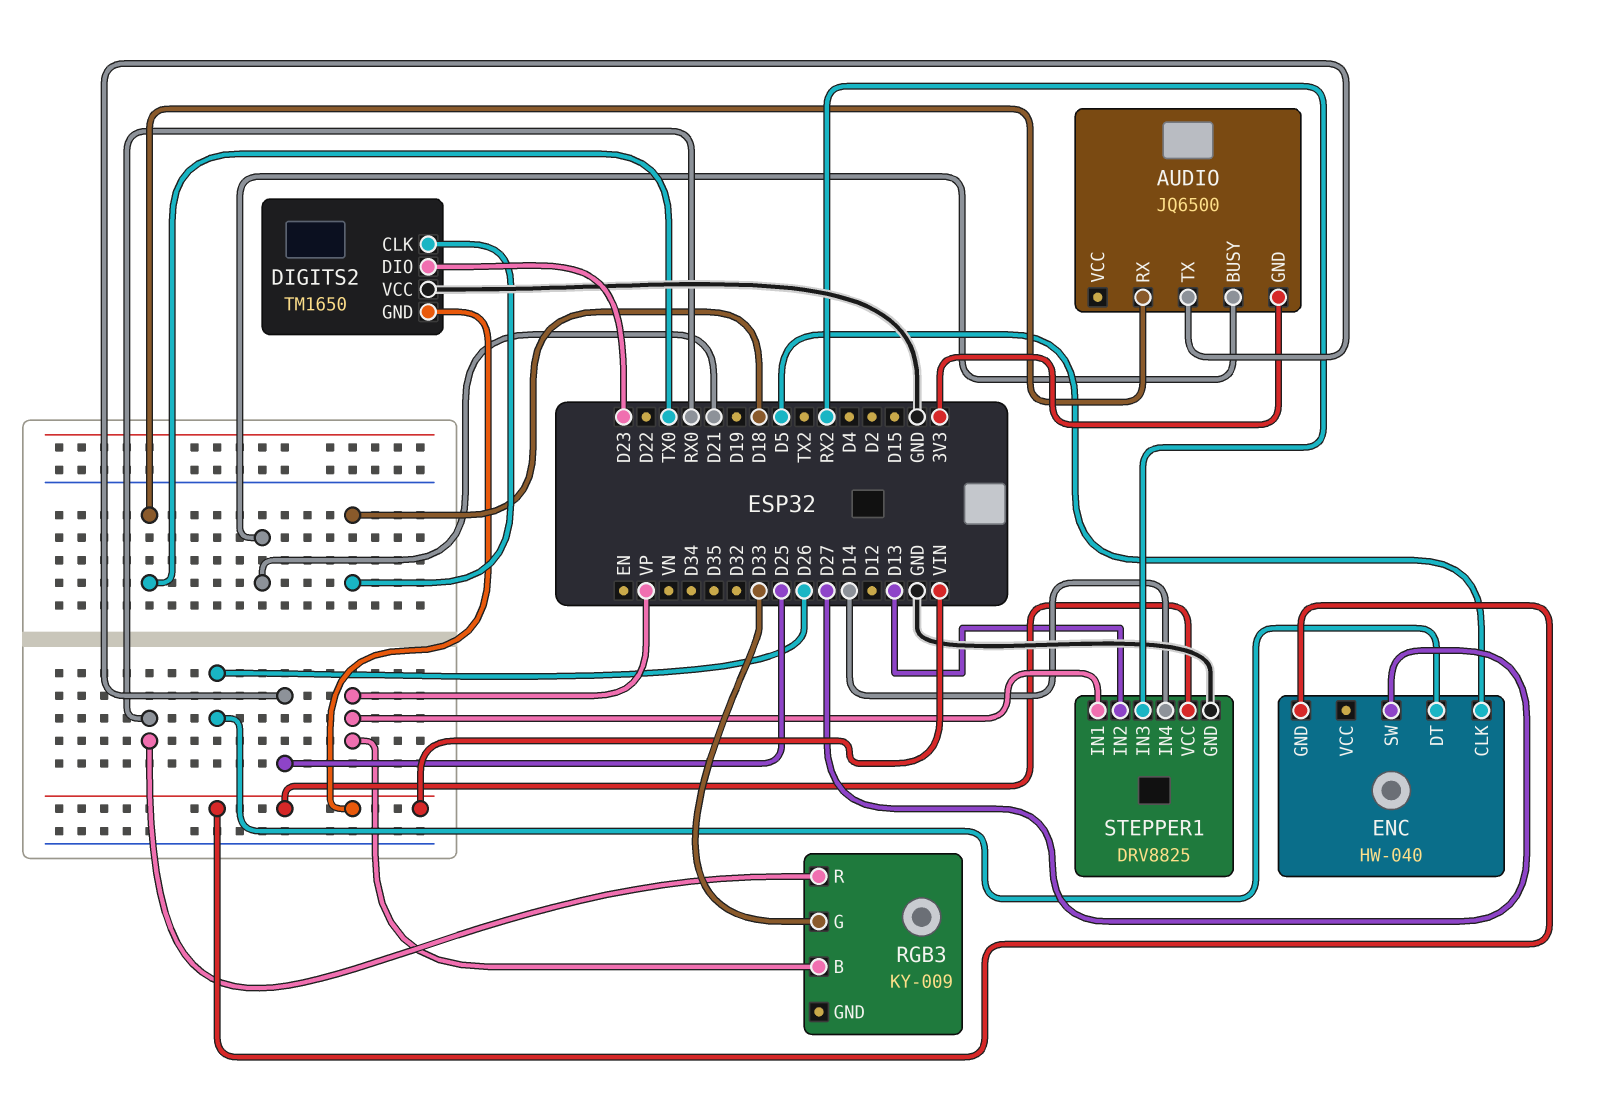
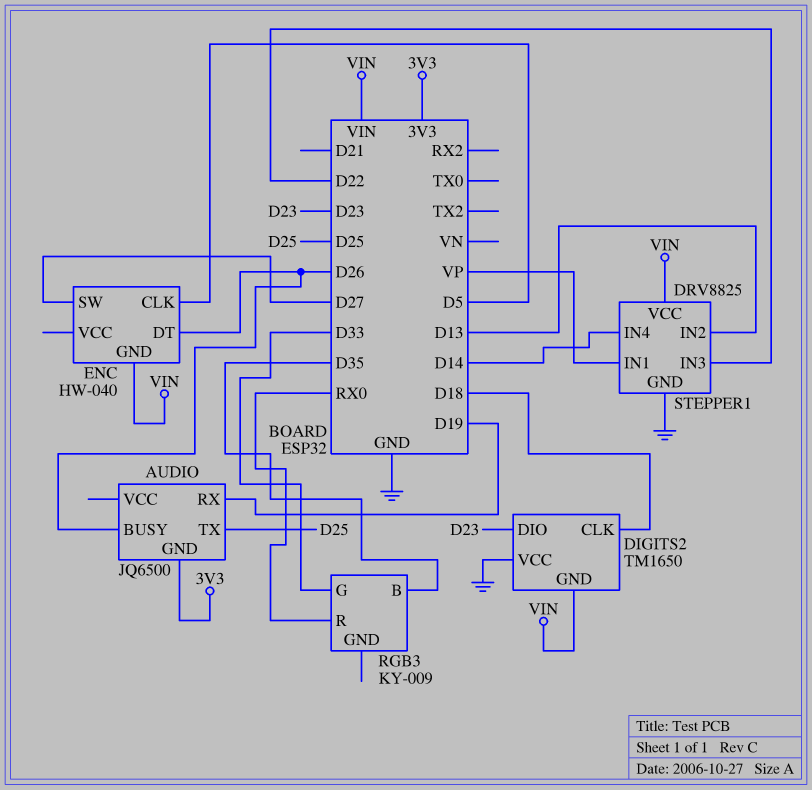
AUDIO pin BUSY: D21 -> D26
AUDIO pin RX: TX0 -> D19
RGB3 pin B: VP -> D35
STEPPER1 pin IN3: RX2 -> D22

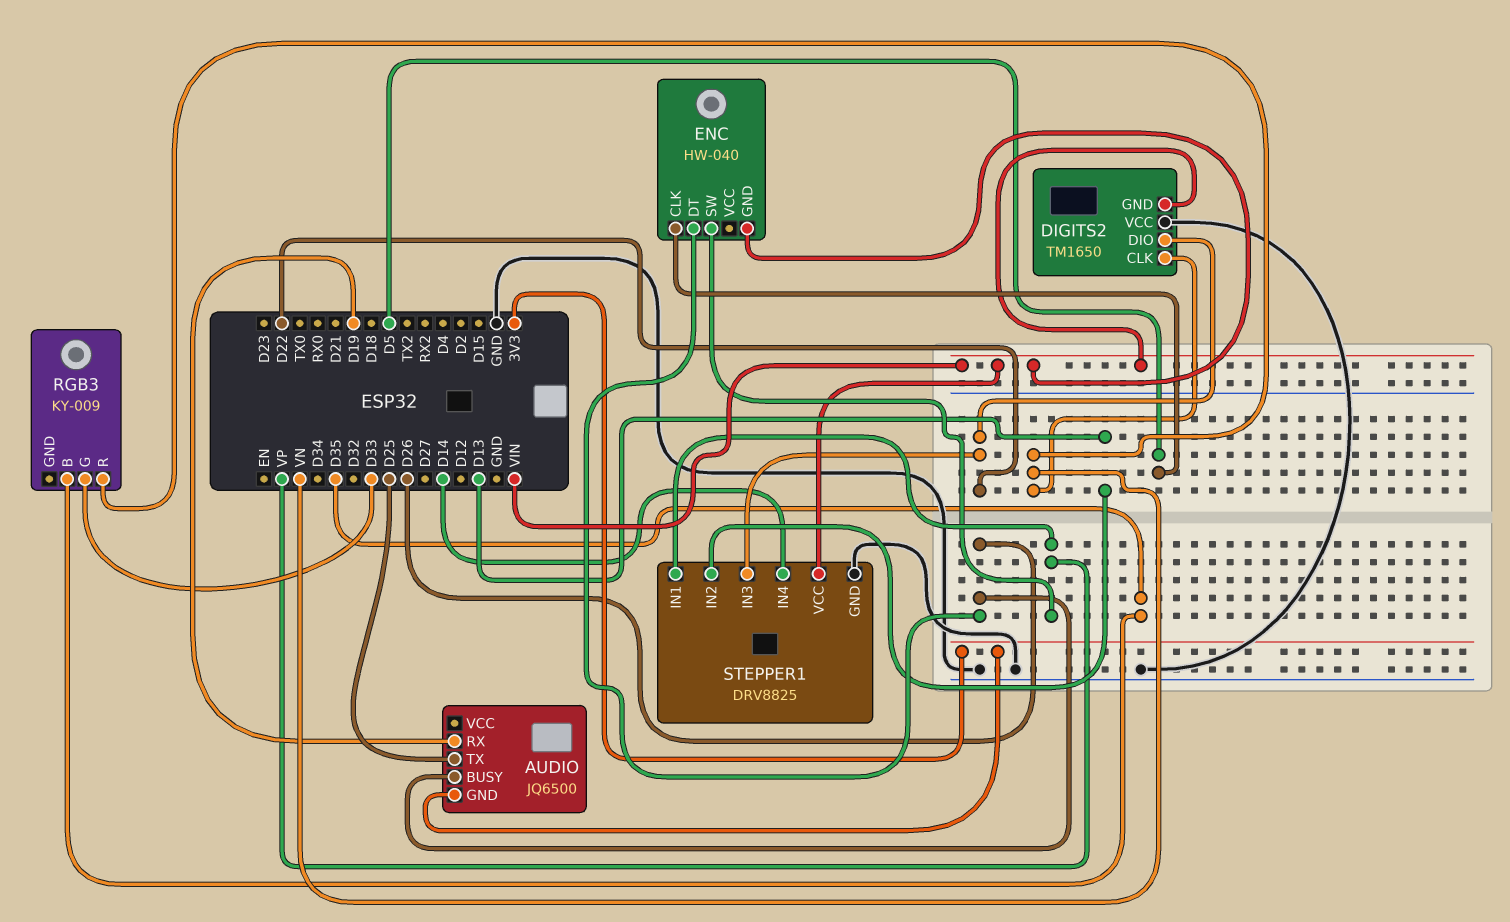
DIGITS2 pin CLK: D18 -> VN
DIGITS2 pin DIO: D23 -> D22
ENC pin SW: D27 -> VP
RGB3 pin R: RX0 -> VN

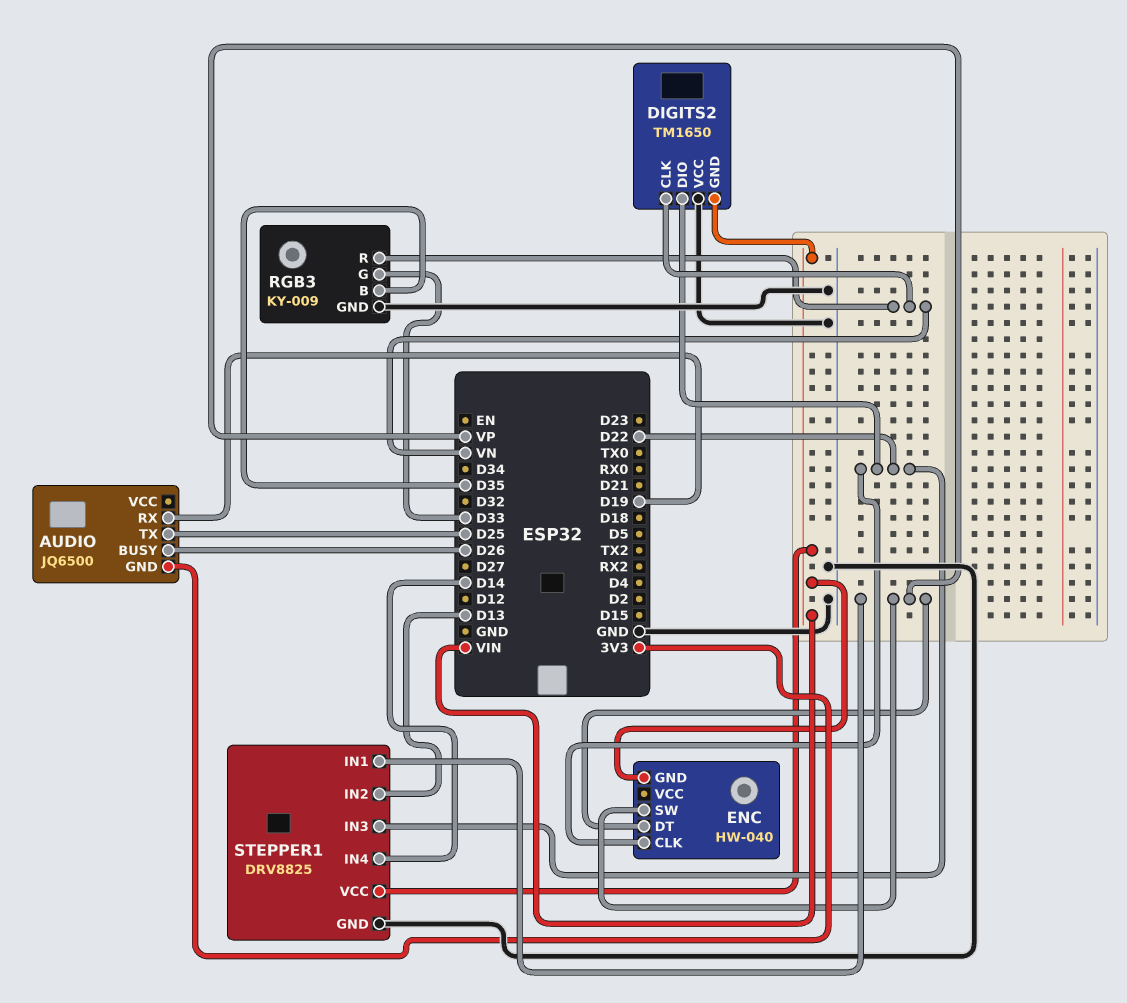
ENC pin CLK: D5 -> D22
ENC pin DT: D26 -> VP
RGB3 pin GND: none -> GND

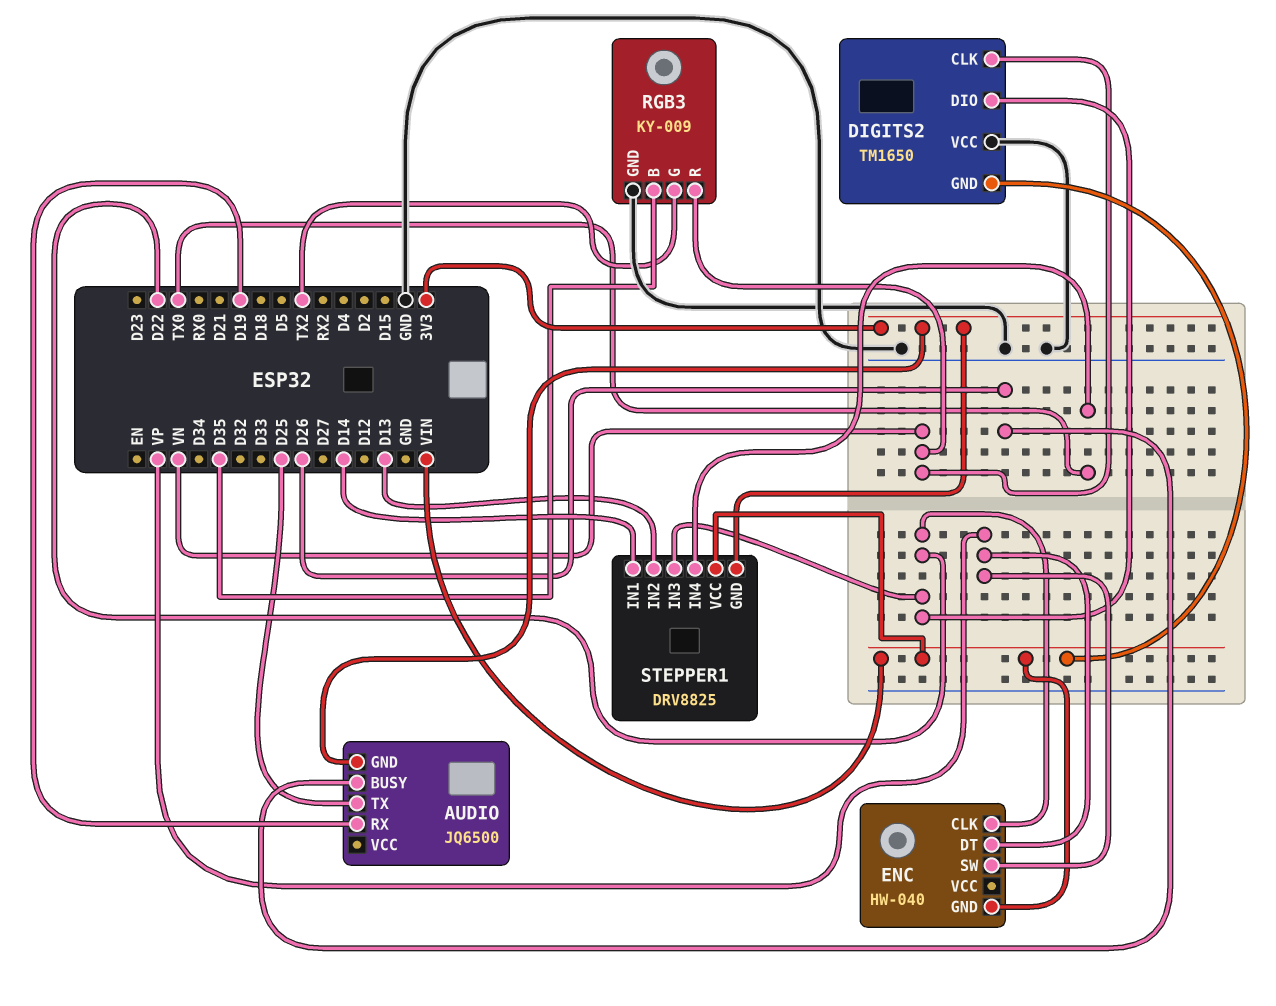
RGB3 pin G: D33 -> TX2
STEPPER1 pin GND: GND -> 3V3
STEPPER1 pin IN1: VP -> D14
STEPPER1 pin IN4: D14 -> TX0

